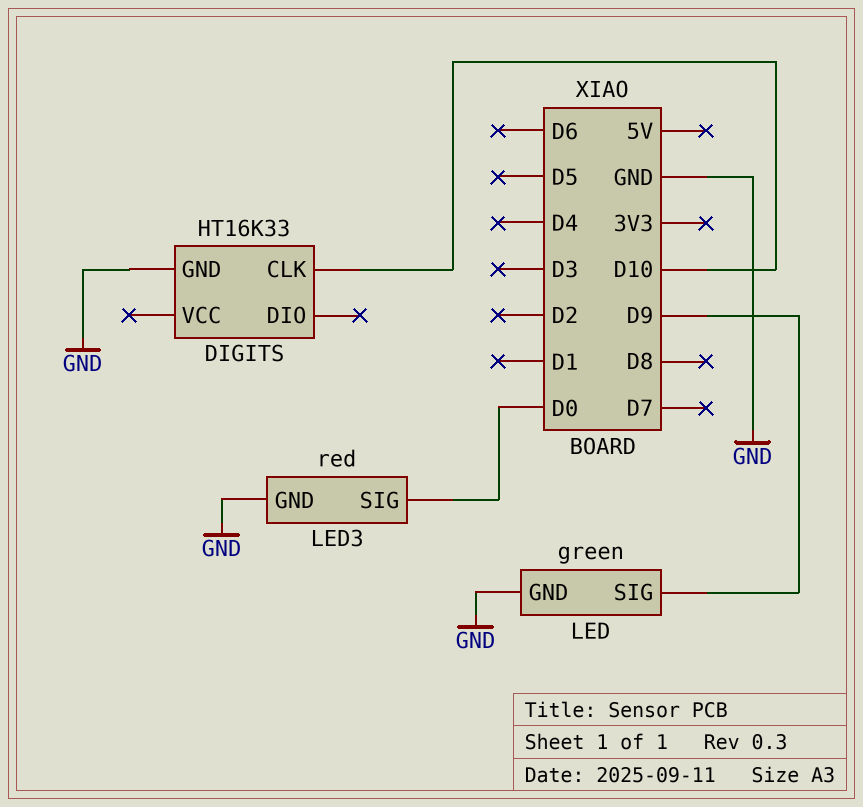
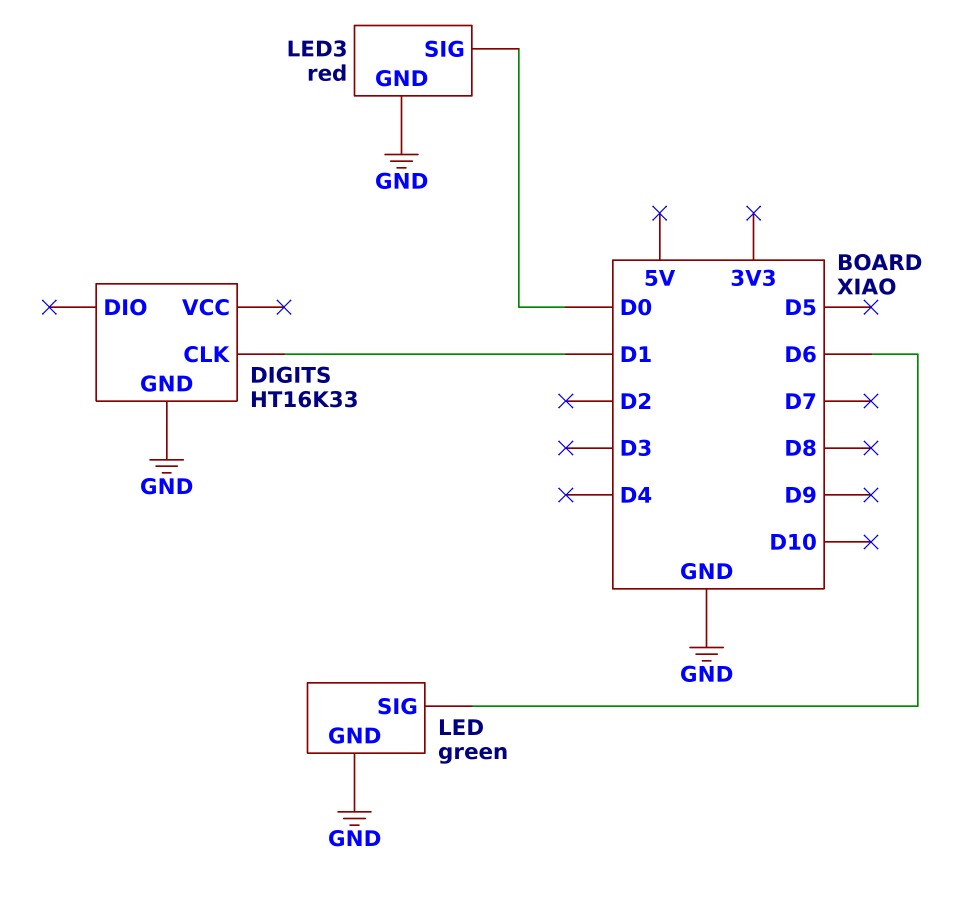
DIGITS pin CLK: D10 -> D1
LED pin SIG: D9 -> D6

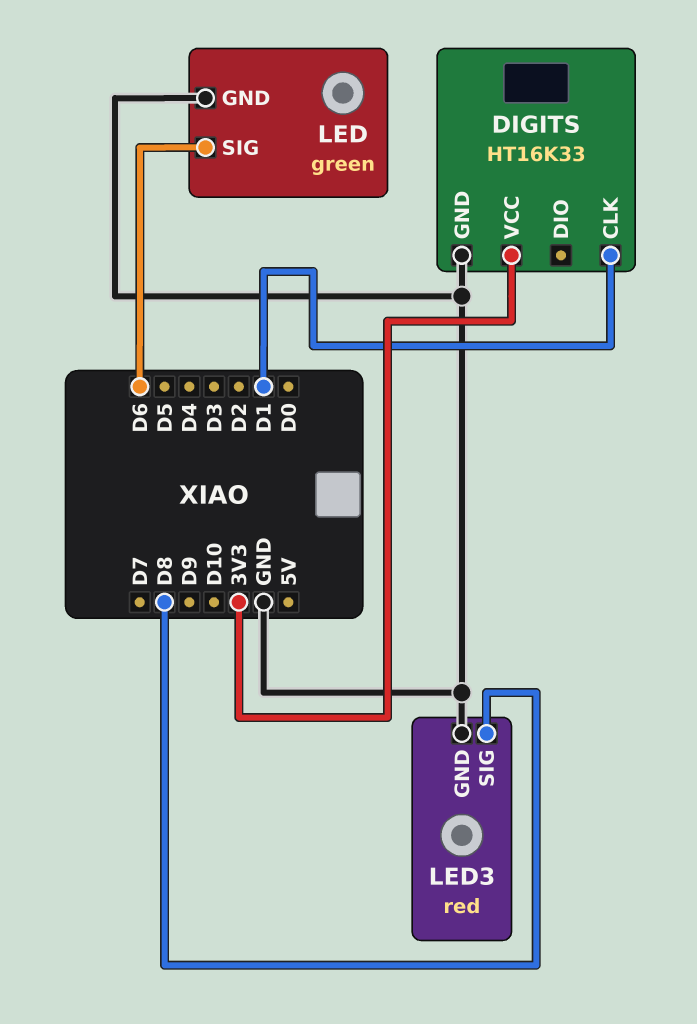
DIGITS pin VCC: none -> 3V3
LED3 pin SIG: D0 -> D8

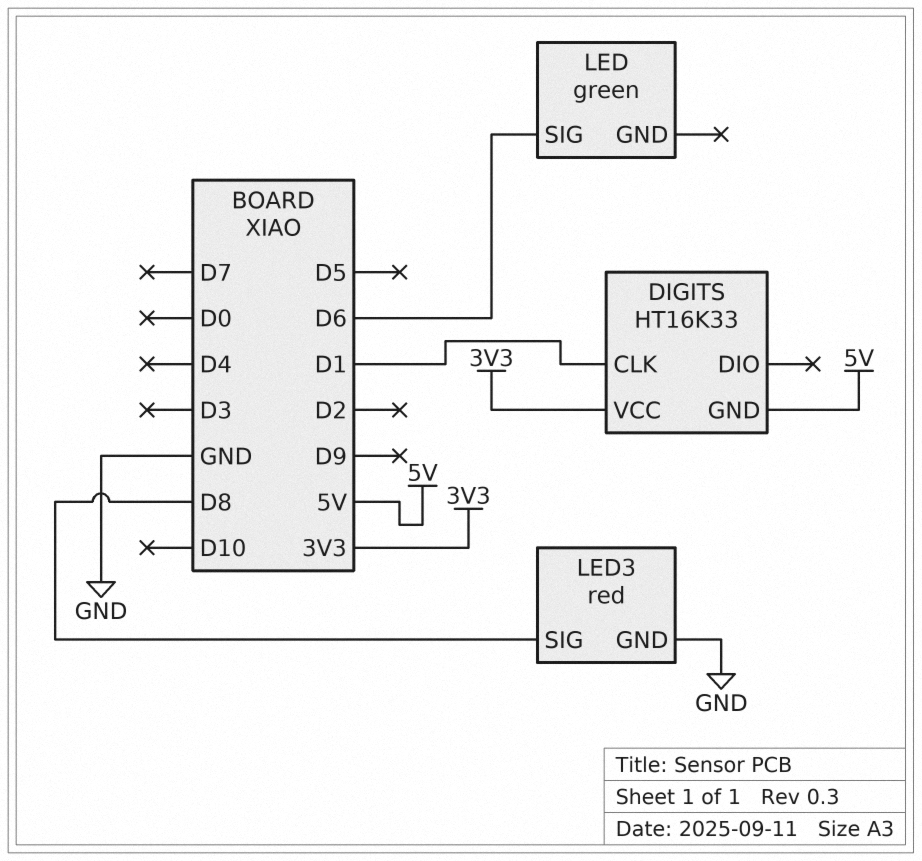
DIGITS pin GND: GND -> 5V
LED pin GND: GND -> none

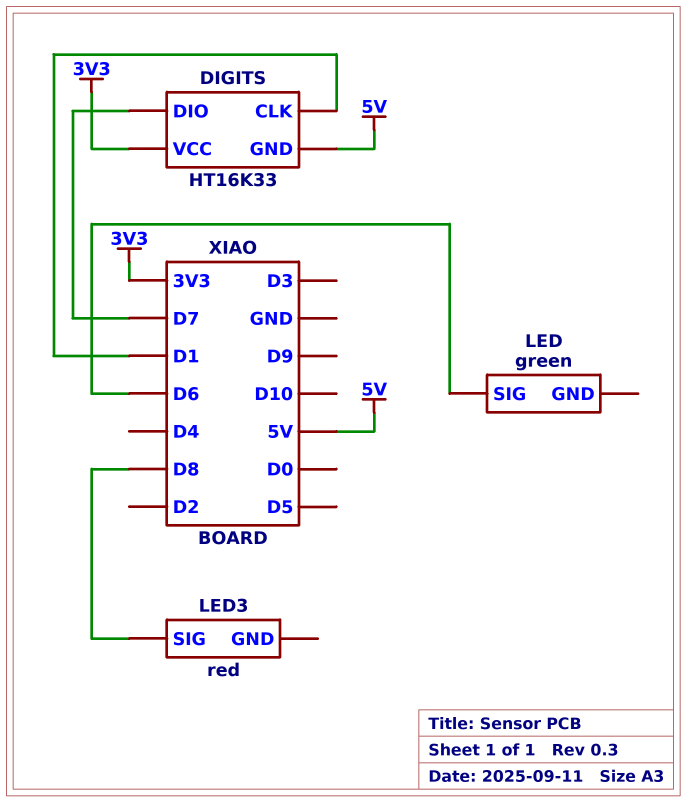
DIGITS pin DIO: none -> D7
LED3 pin GND: GND -> none

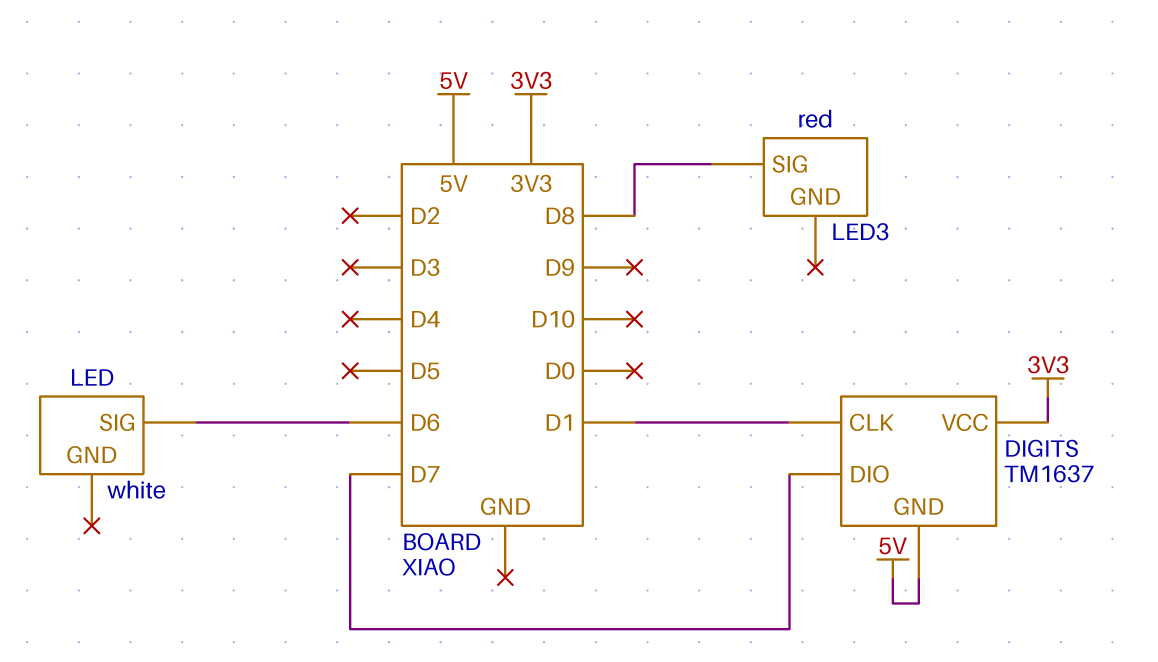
DIGITS: HT16K33 -> TM1637
LED: green -> white

